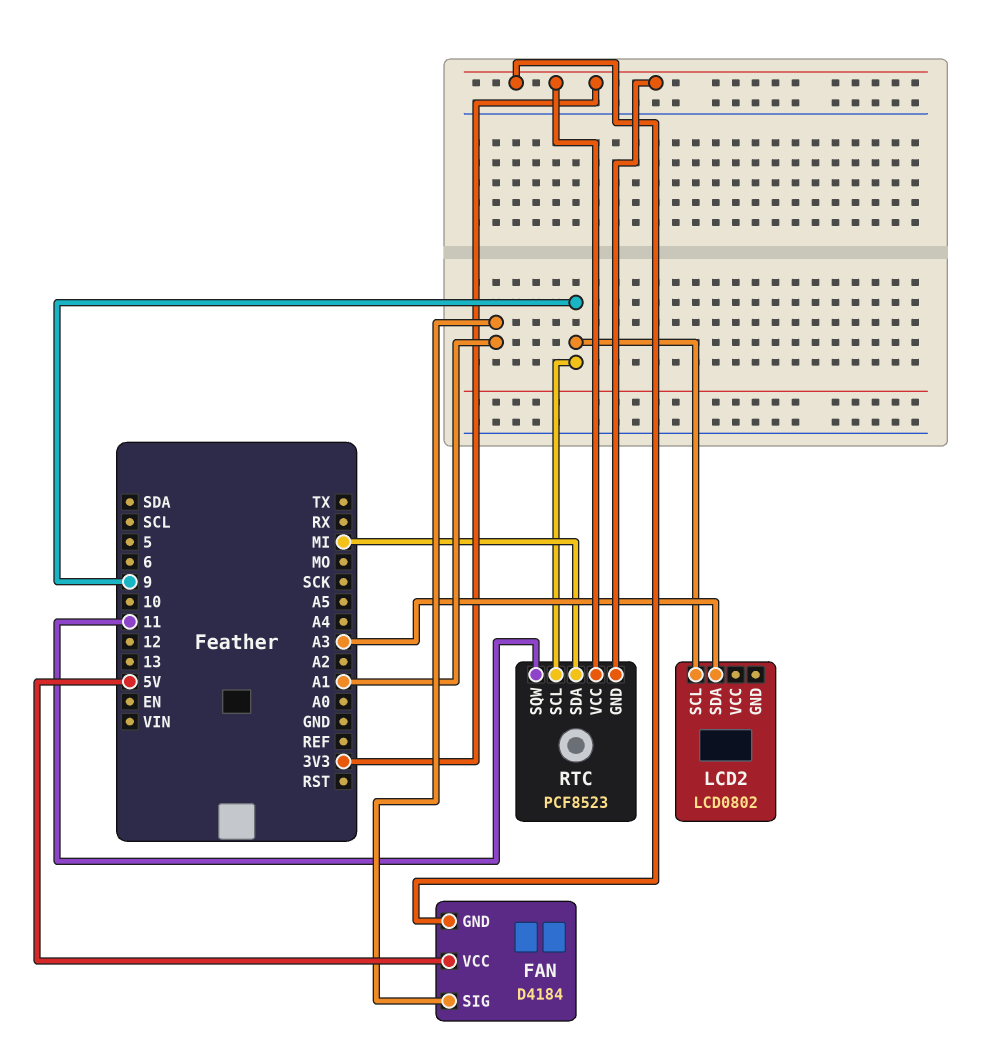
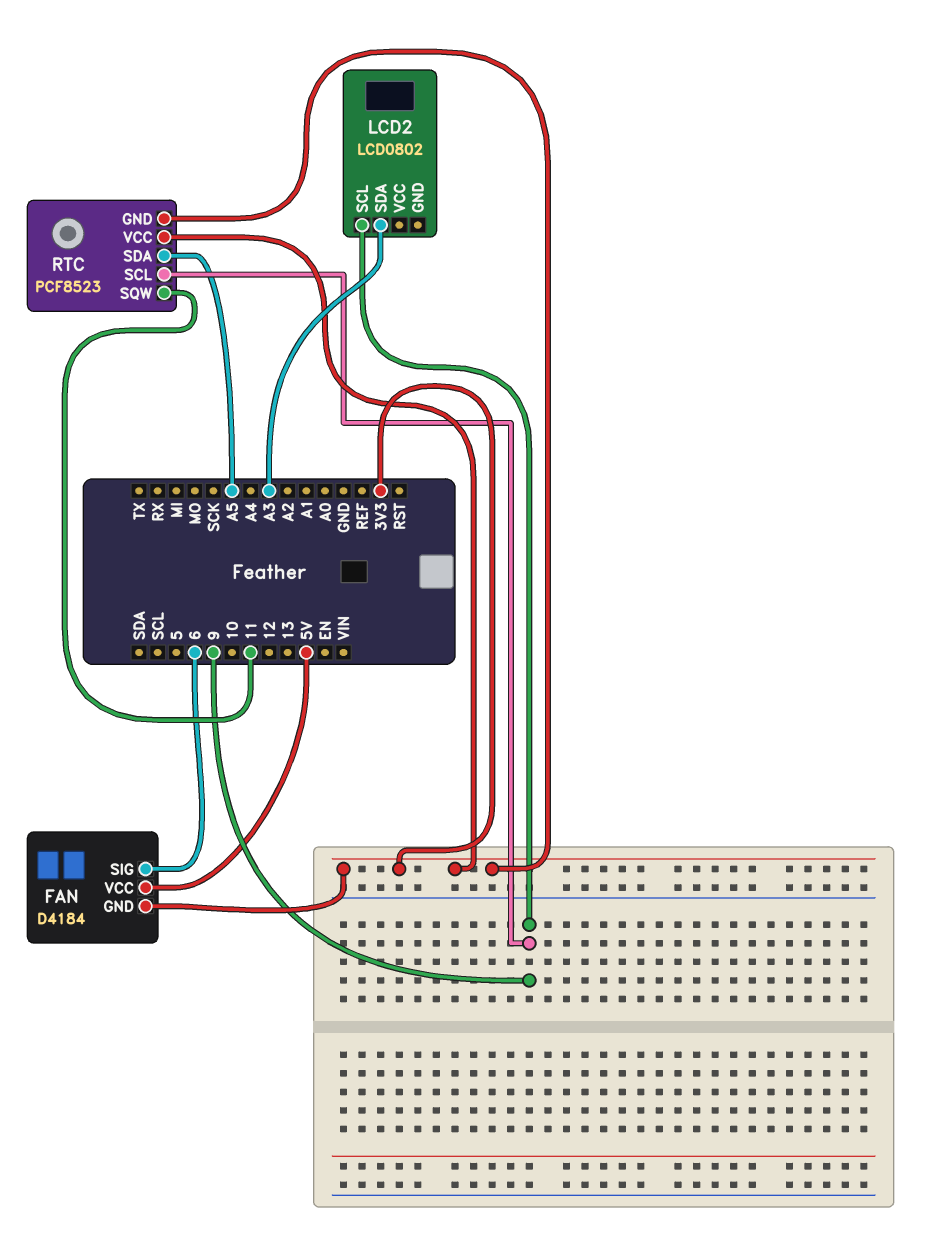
FAN pin SIG: A1 -> 6
RTC pin SDA: MI -> A5

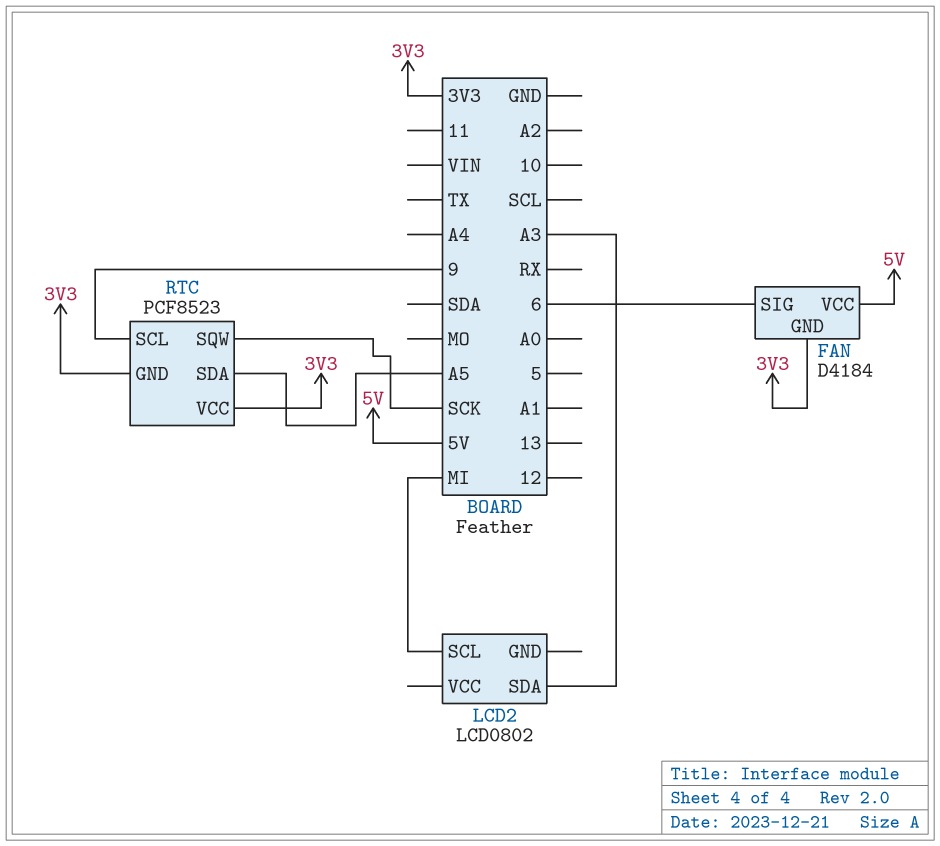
LCD2 pin SCL: 9 -> MI
RTC pin SQW: 11 -> SCK

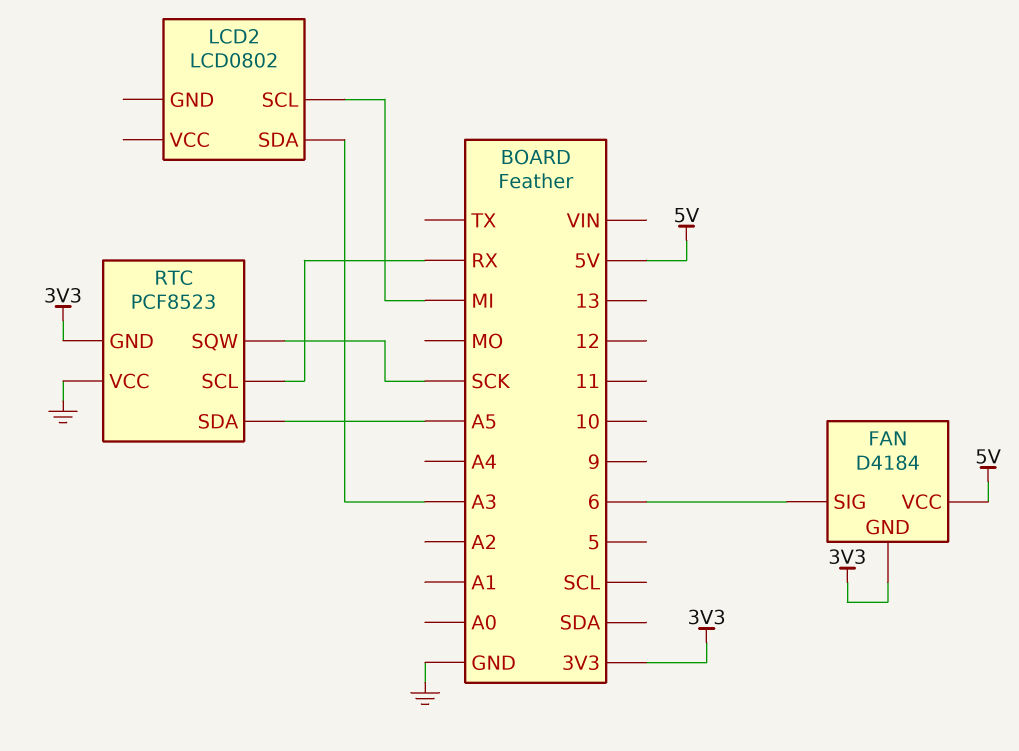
RTC pin SCL: 9 -> RX
RTC pin VCC: 3V3 -> GND

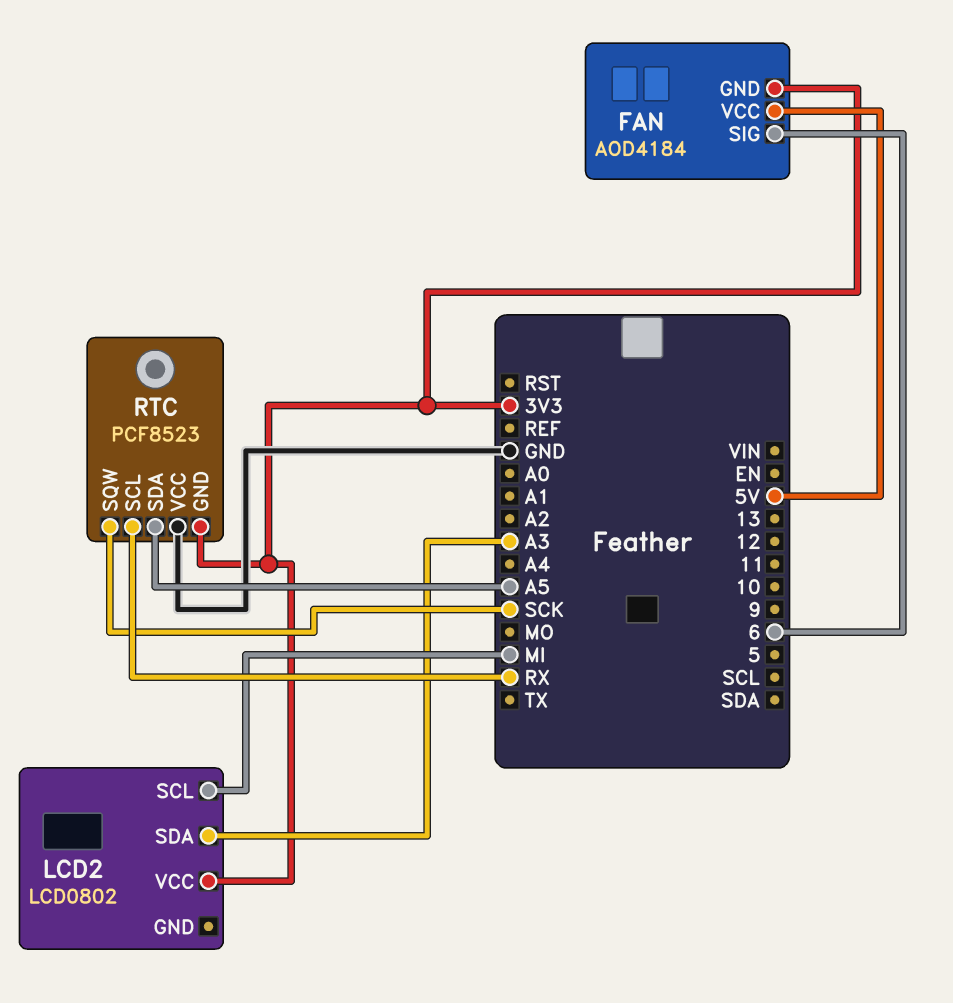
FAN: D4184 -> AOD4184
LCD2 pin VCC: none -> 3V3

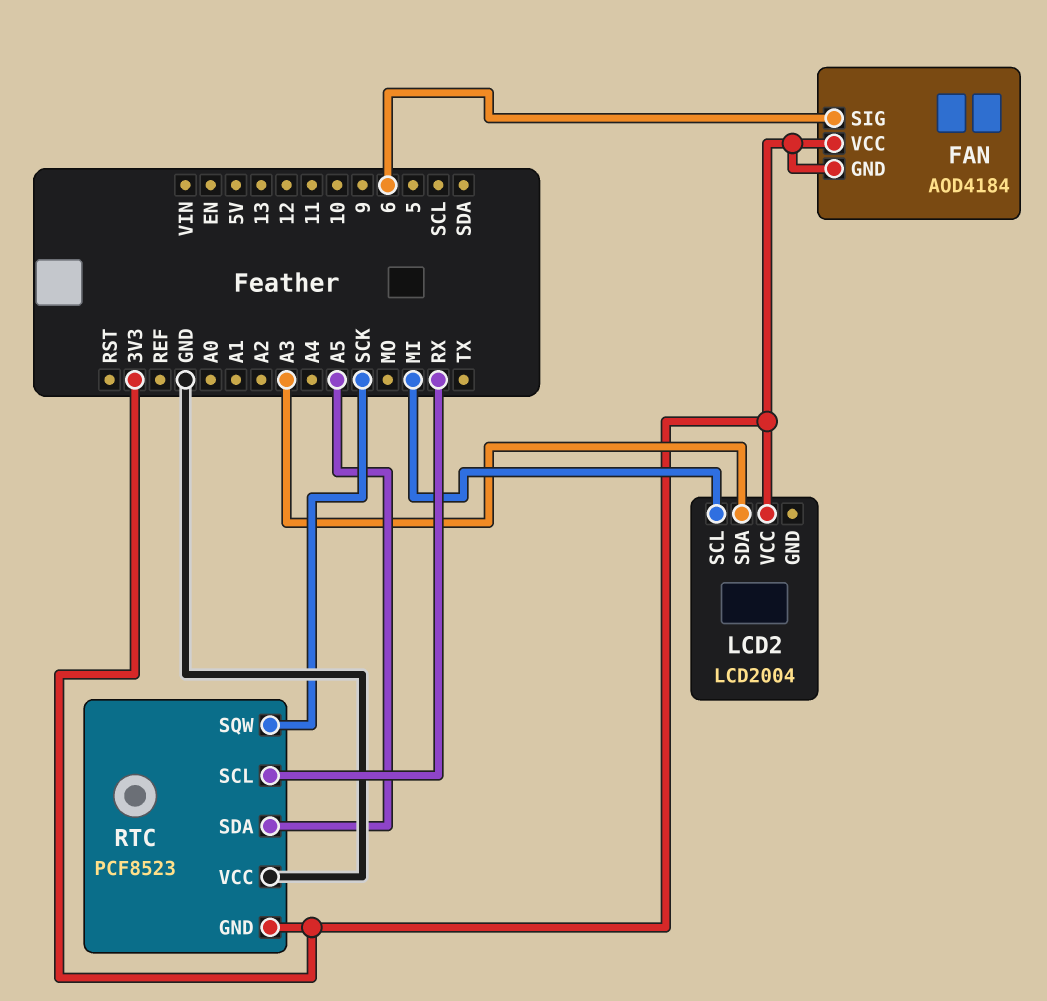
FAN pin VCC: 5V -> 3V3
LCD2: LCD0802 -> LCD2004

